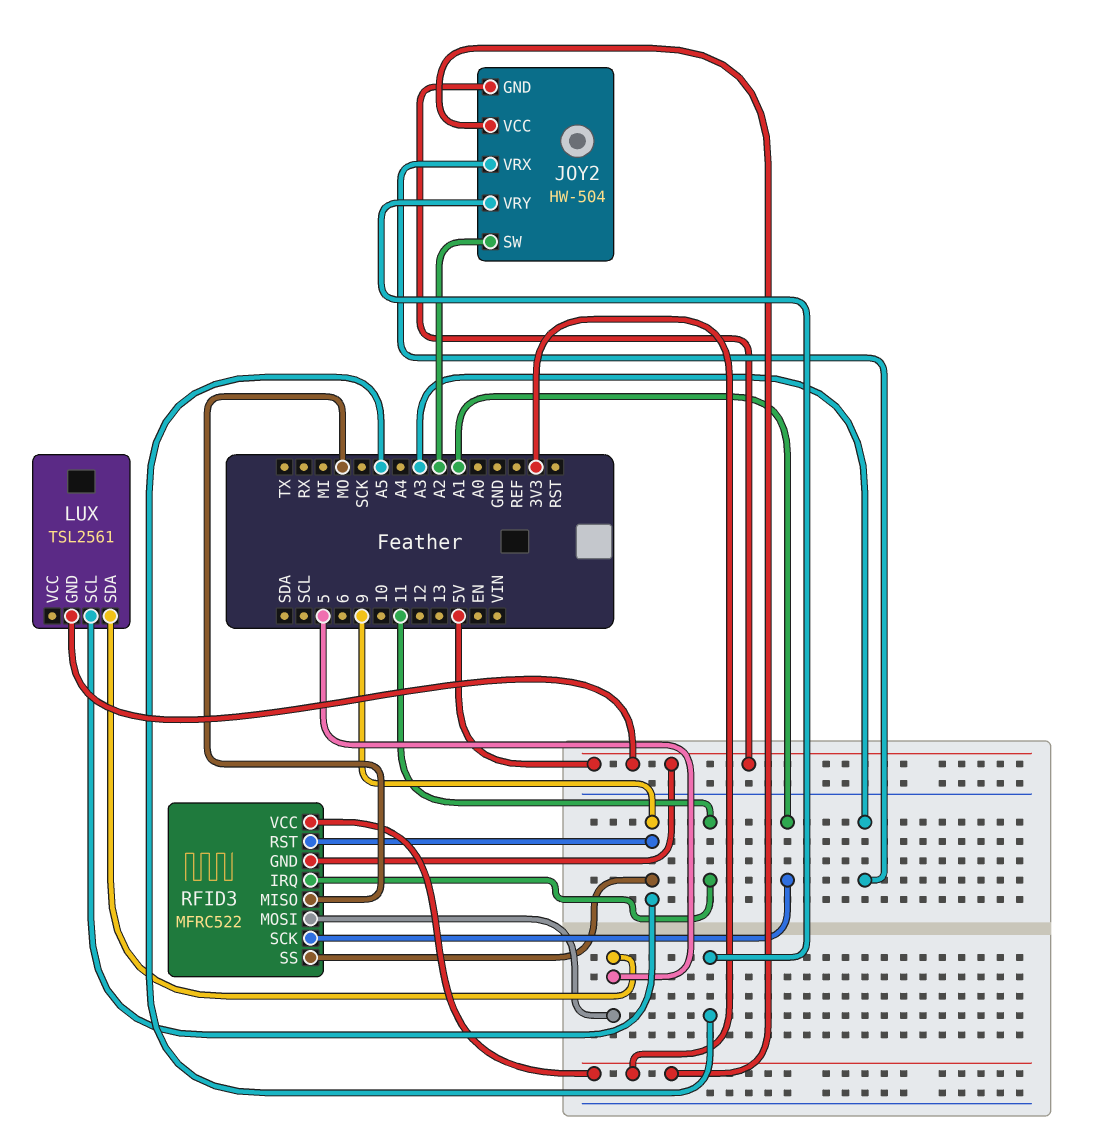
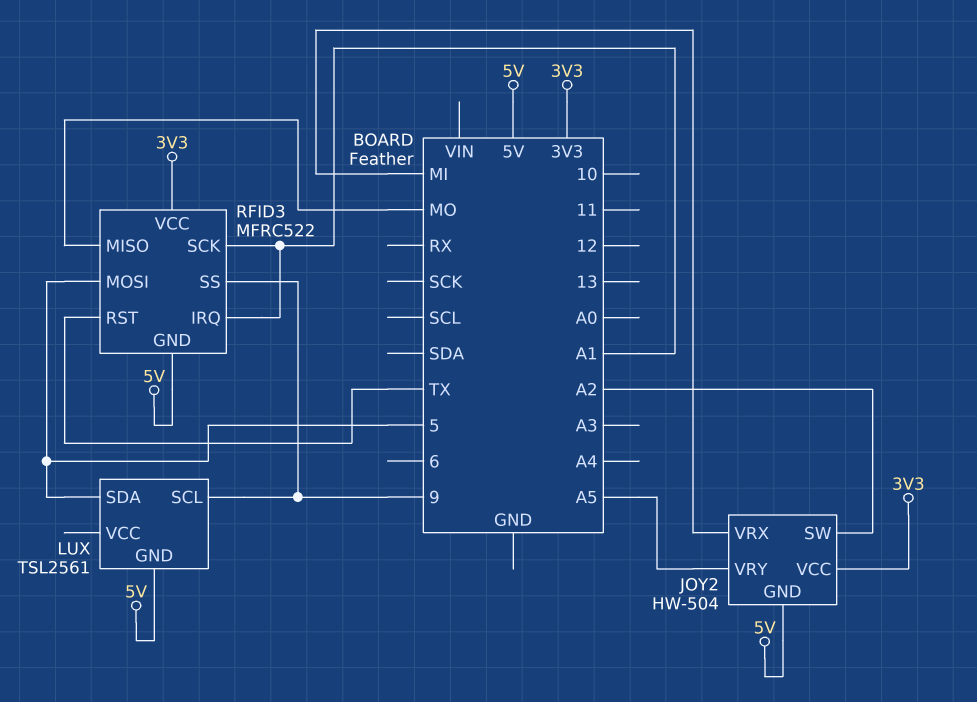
JOY2 pin VRX: A3 -> MI
RFID3 pin IRQ: 11 -> A1
RFID3 pin RST: 9 -> TX

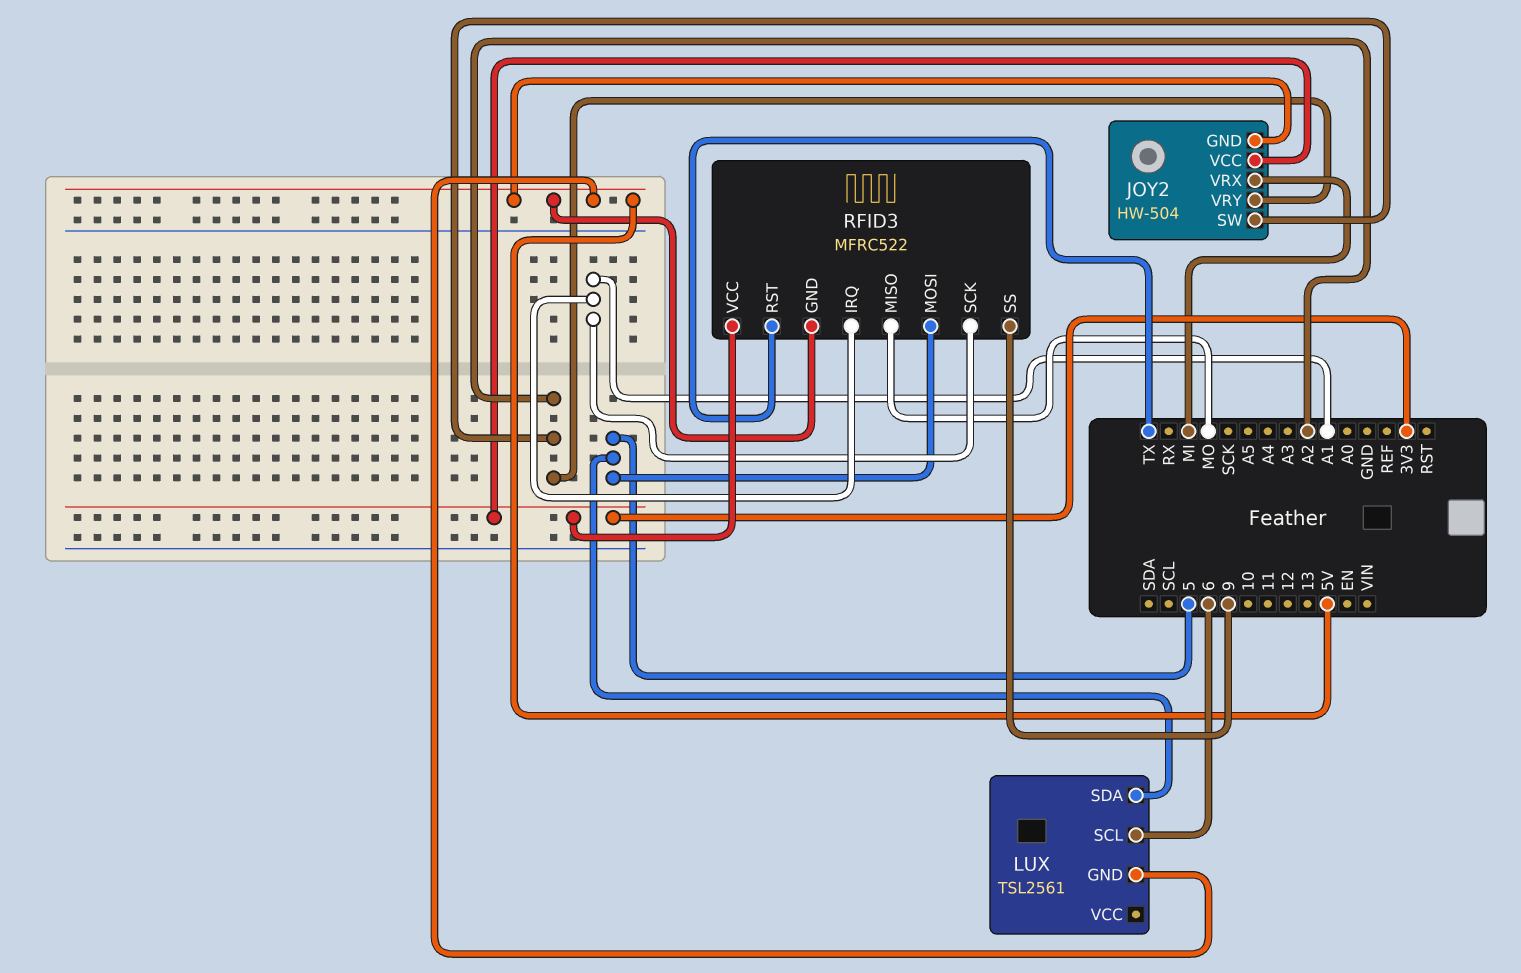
JOY2 pin VRY: A5 -> A2
LUX pin SCL: 9 -> 6

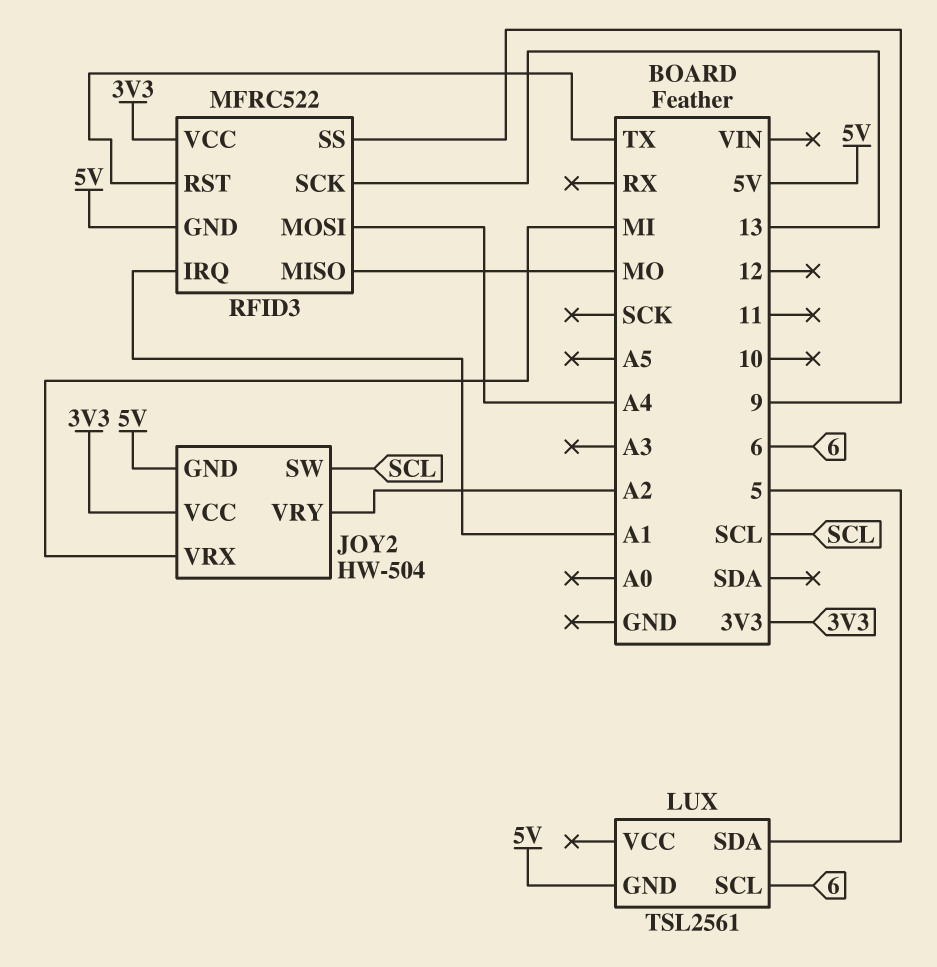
JOY2 pin SW: A2 -> SCL
RFID3 pin MOSI: 5 -> A4
RFID3 pin SCK: A1 -> 13

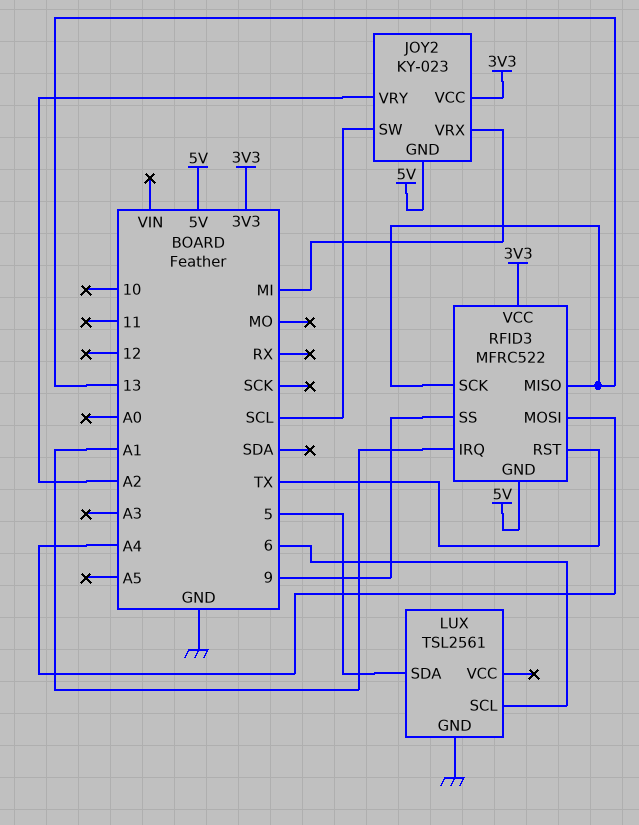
JOY2: HW-504 -> KY-023
LUX pin GND: 5V -> GND
RFID3 pin MISO: MO -> 13

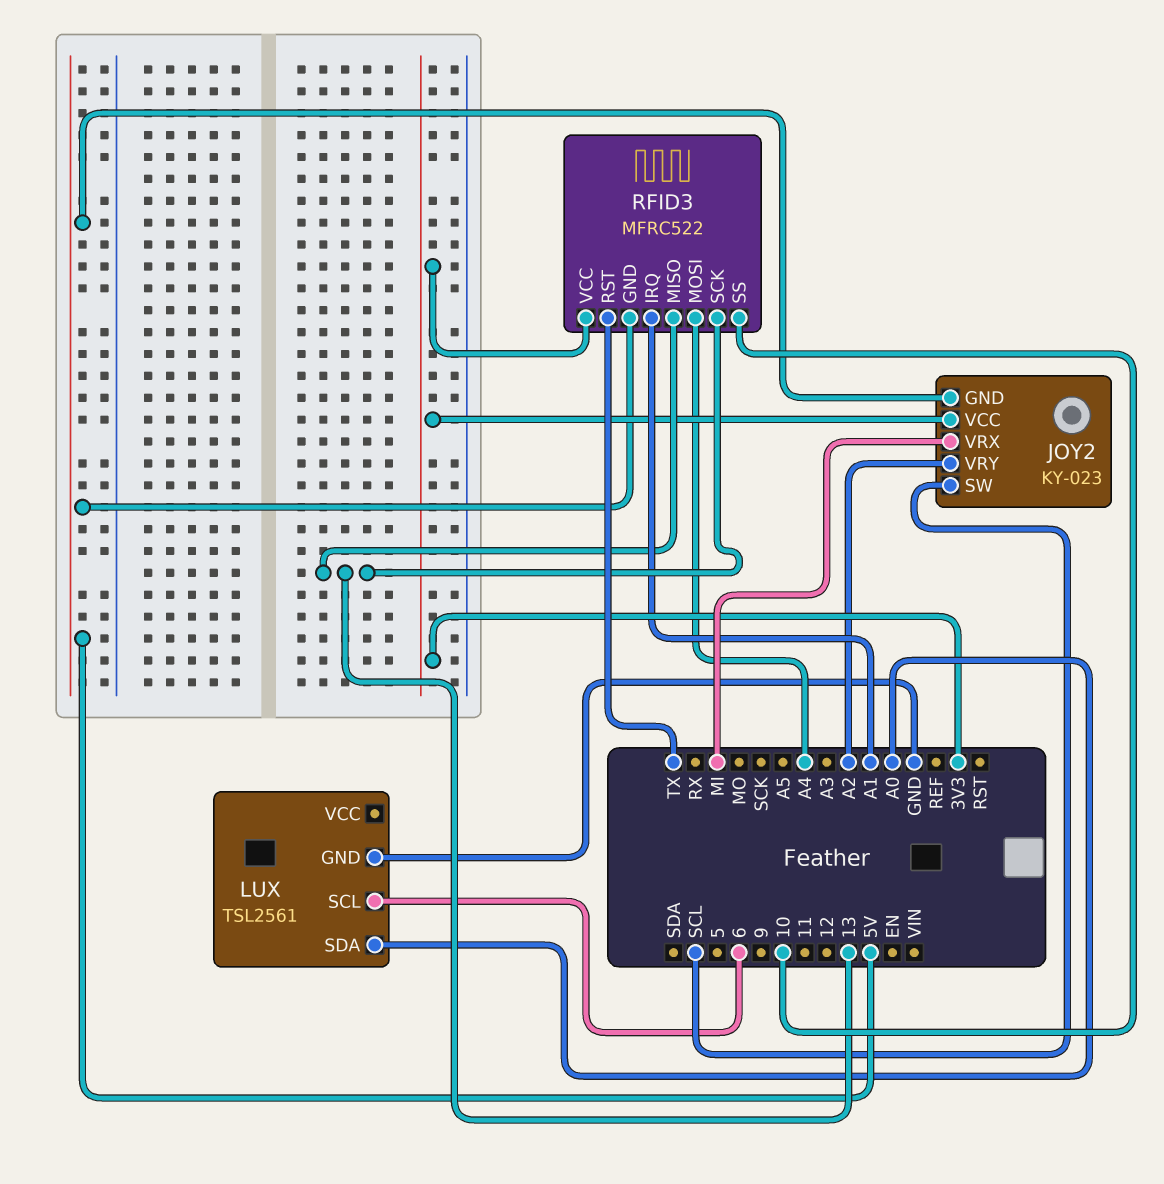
LUX pin SDA: 5 -> A0
RFID3 pin SS: 9 -> 10

